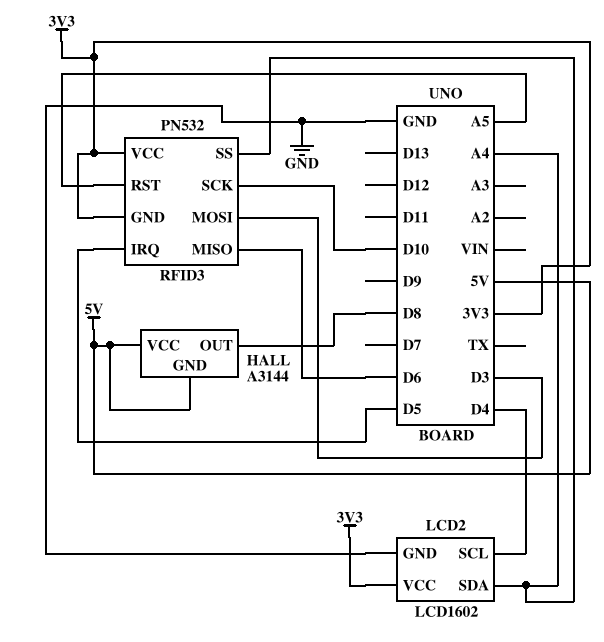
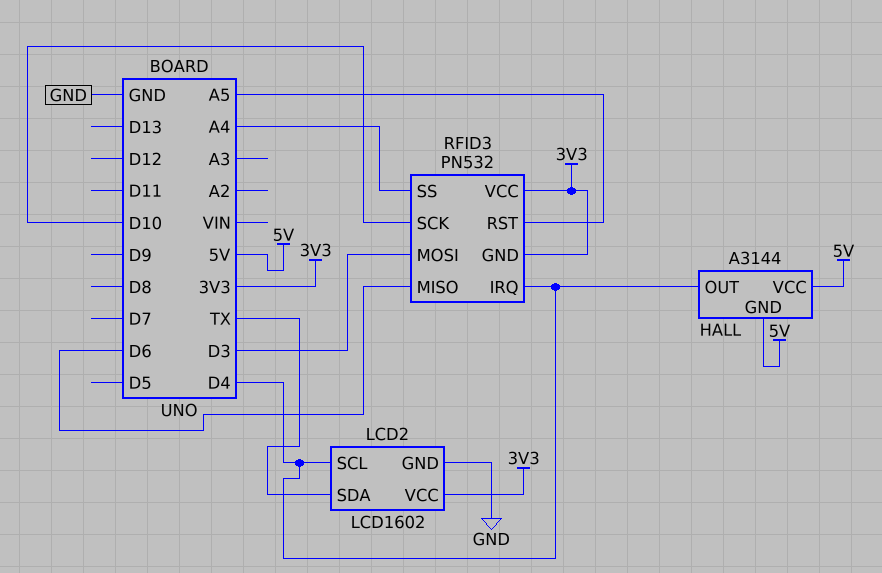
HALL pin OUT: D8 -> D4
LCD2 pin SDA: A4 -> TX
RFID3 pin IRQ: D5 -> D4

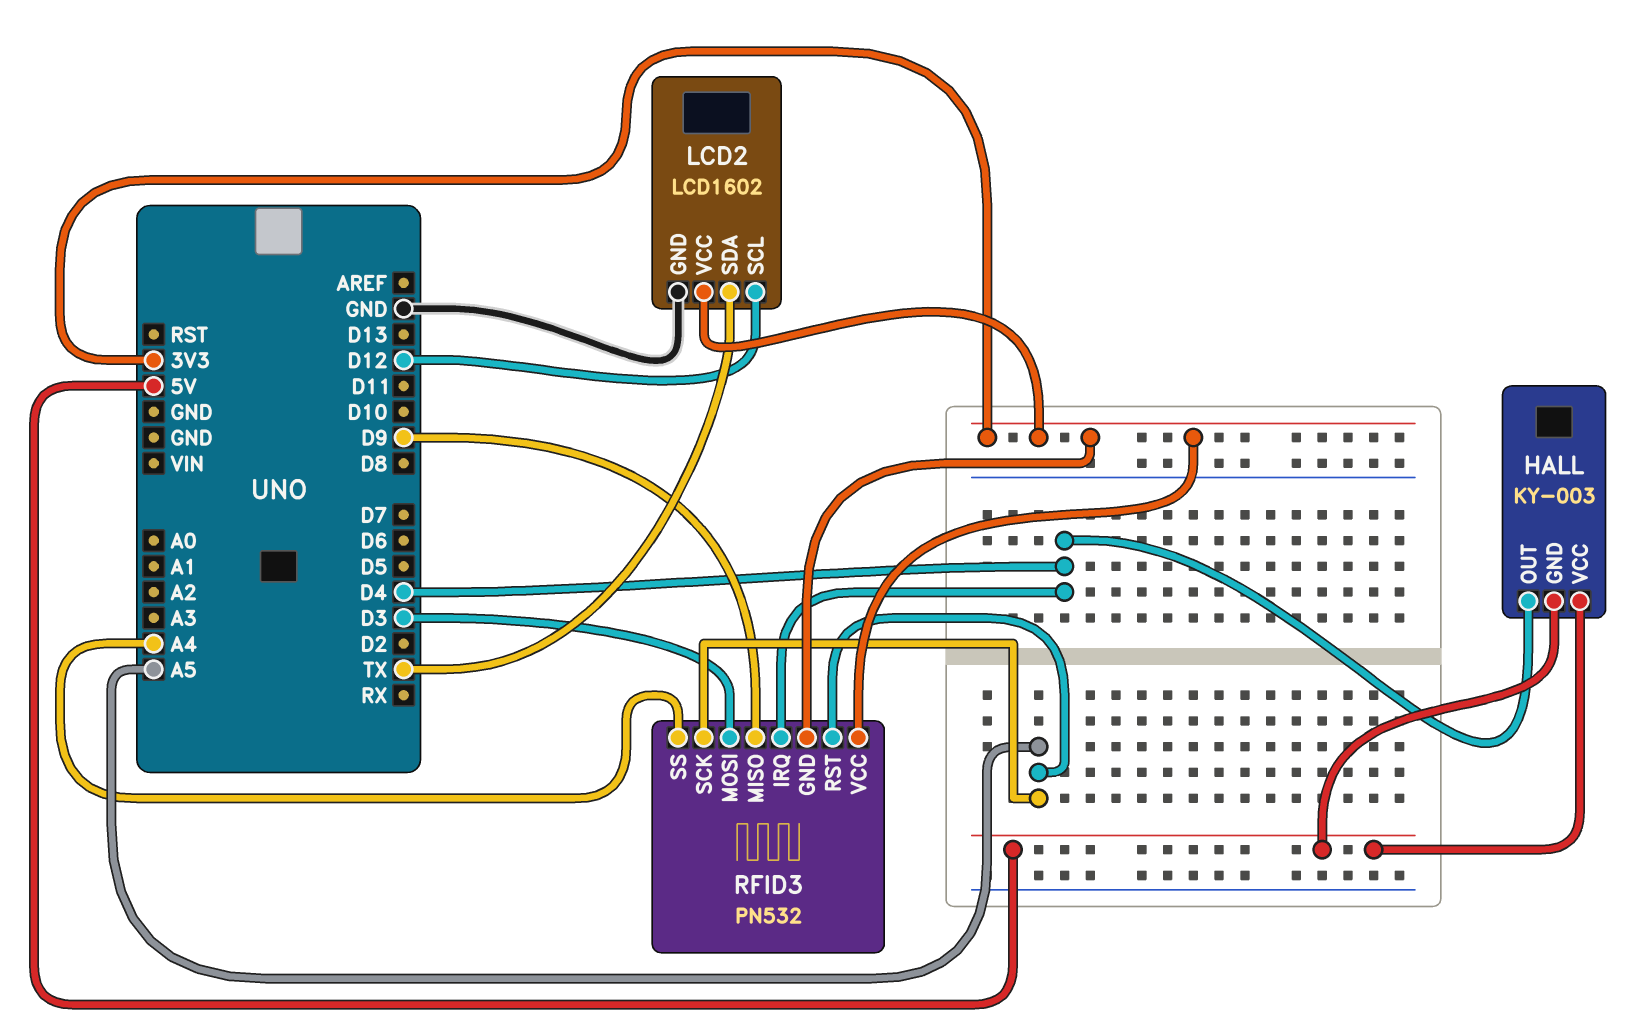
HALL: A3144 -> KY-003
LCD2 pin SCL: D4 -> D12
RFID3 pin MISO: D6 -> D9
RFID3 pin SCK: D10 -> A5

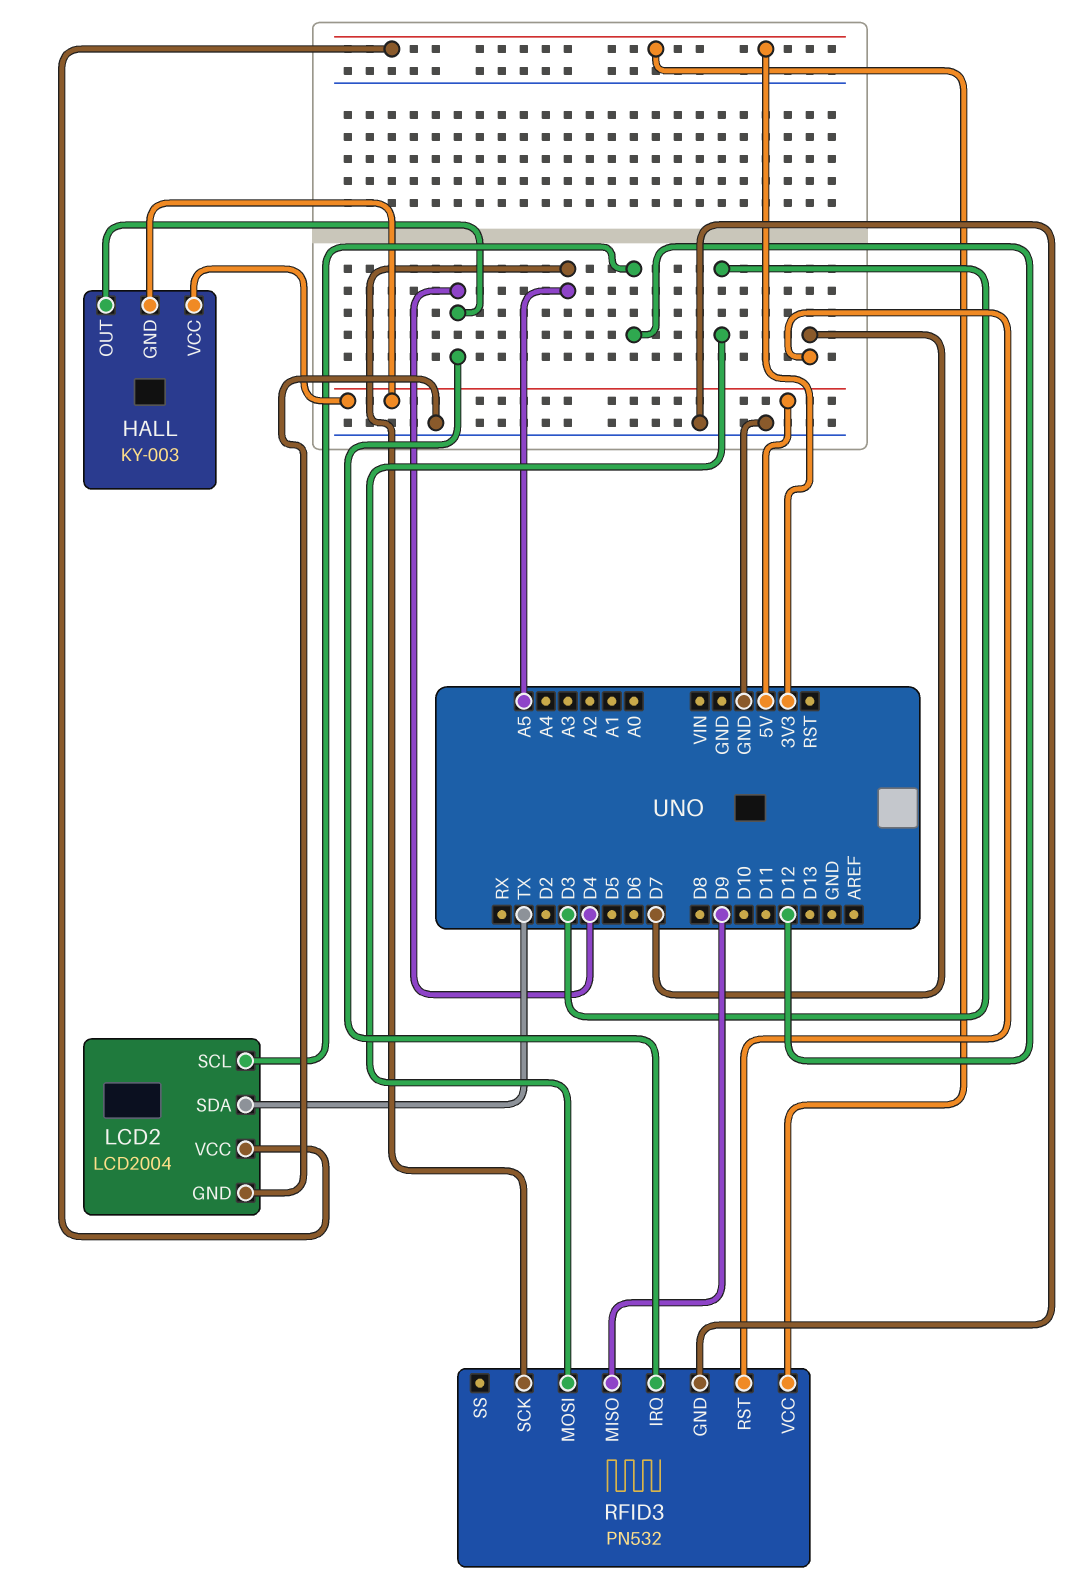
LCD2: LCD1602 -> LCD2004
RFID3 pin GND: 3V3 -> GND
RFID3 pin RST: A5 -> D7
RFID3 pin SS: A4 -> none

